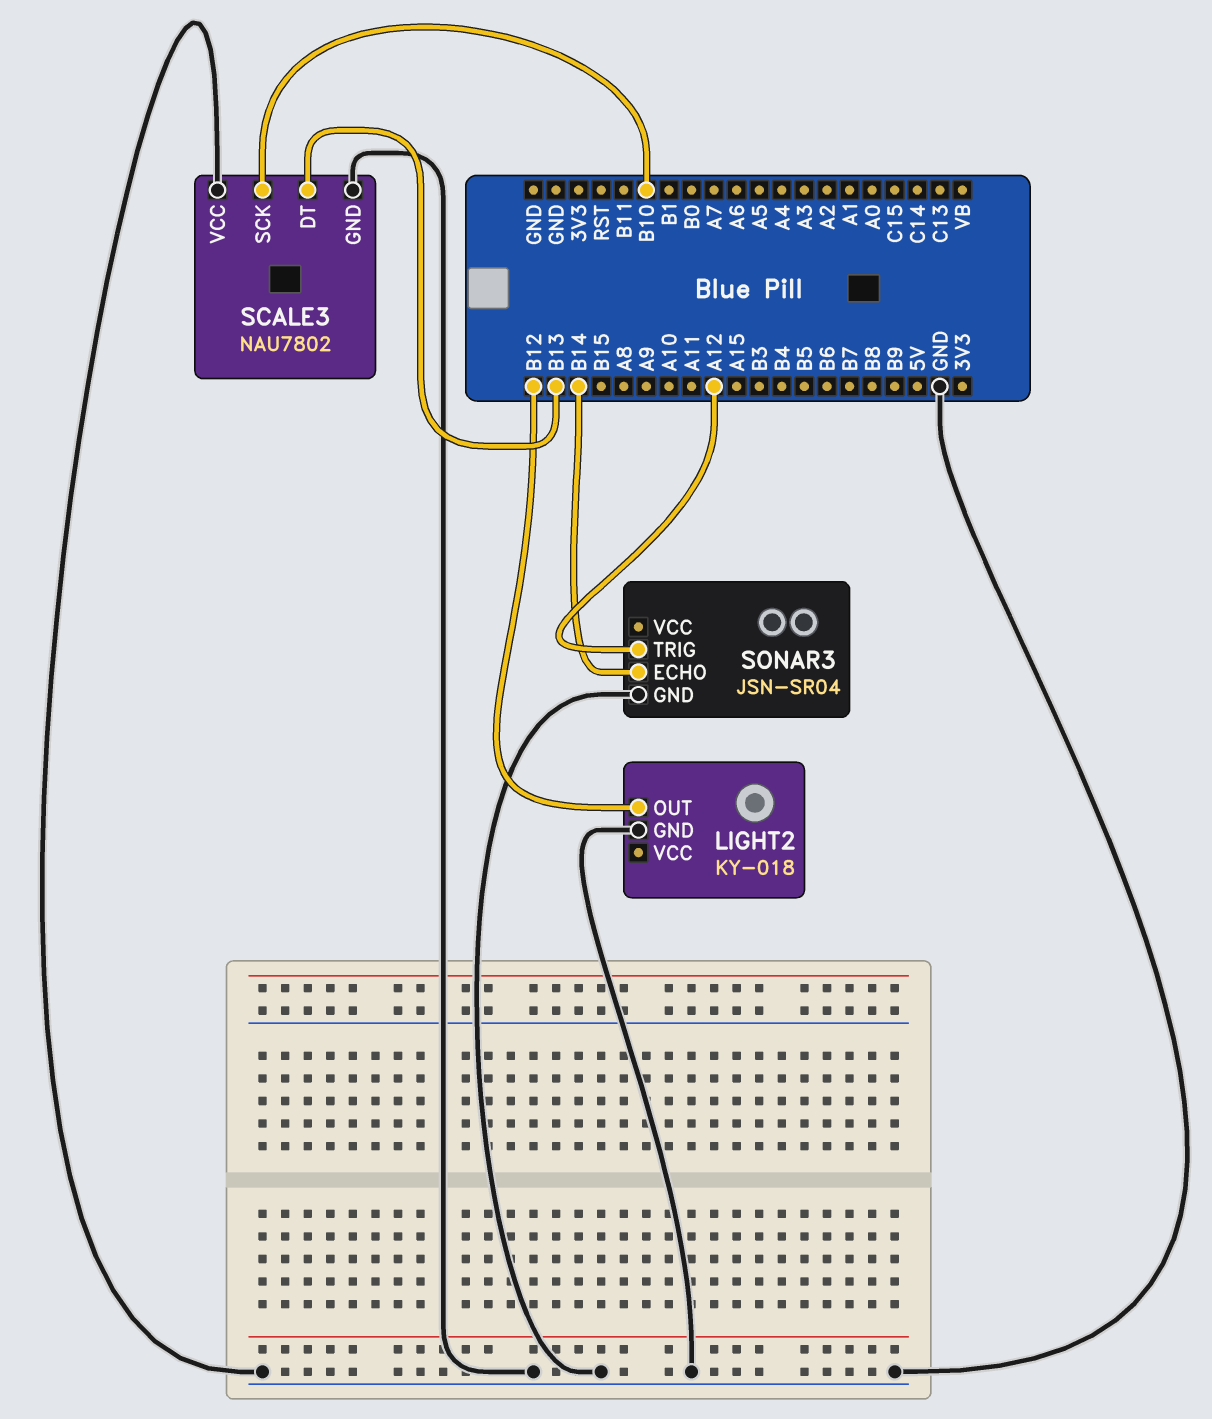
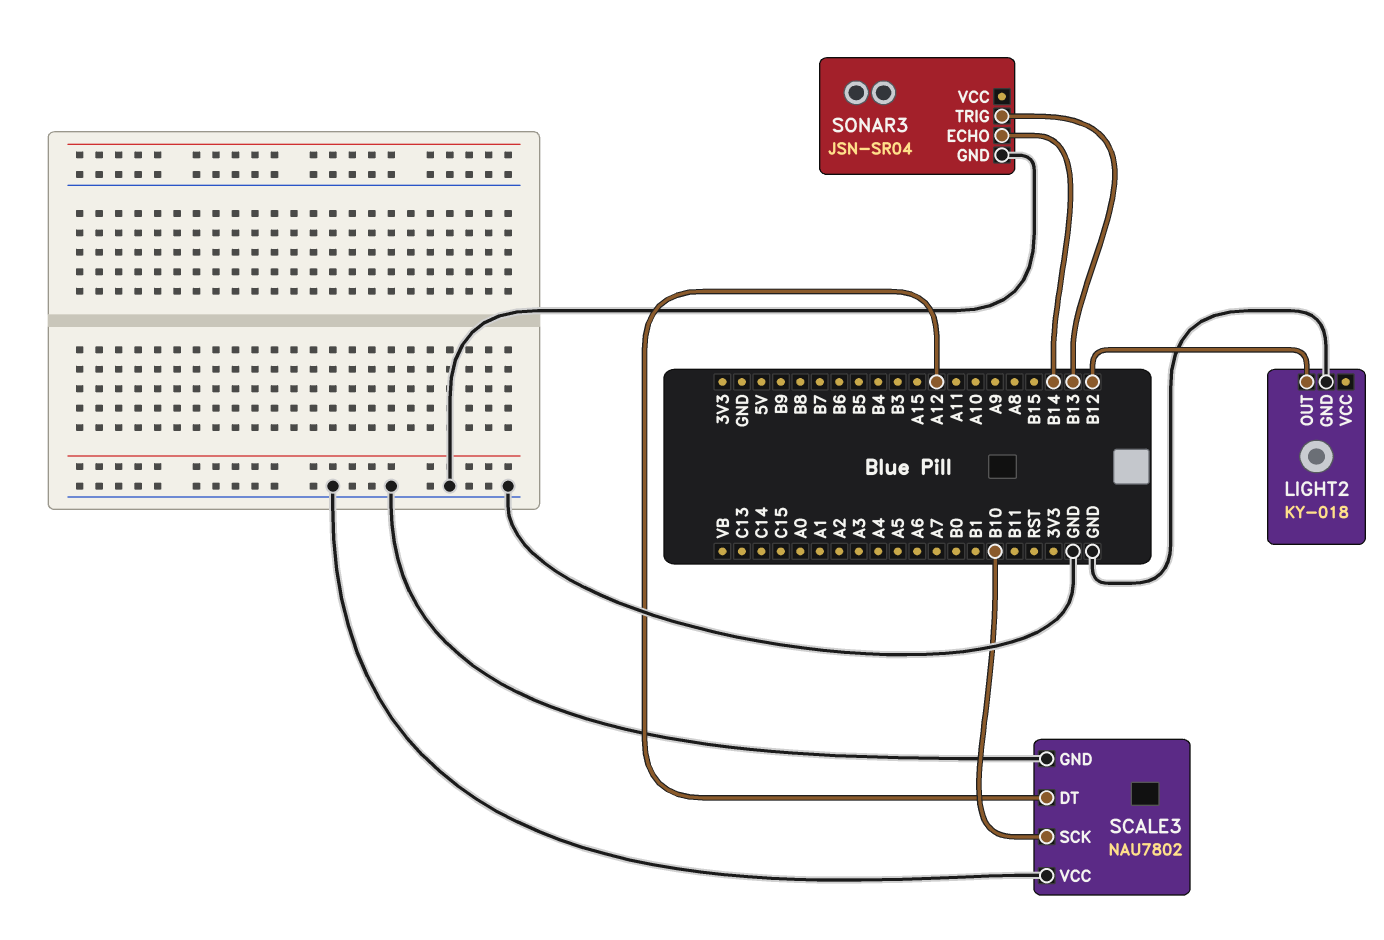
SCALE3 pin DT: B13 -> A12
SONAR3 pin TRIG: A12 -> B13

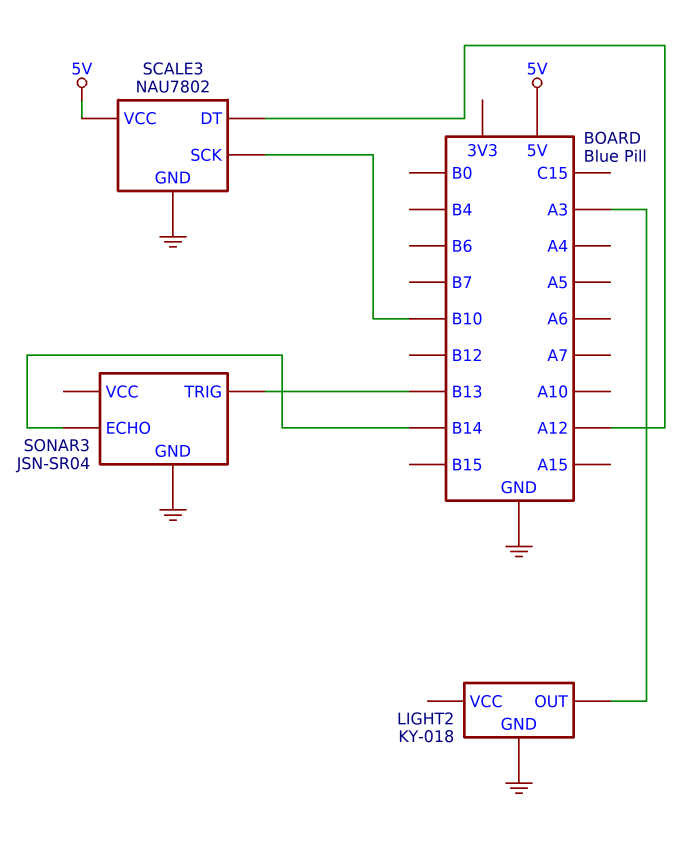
LIGHT2 pin OUT: B12 -> A3
SCALE3 pin VCC: GND -> 5V

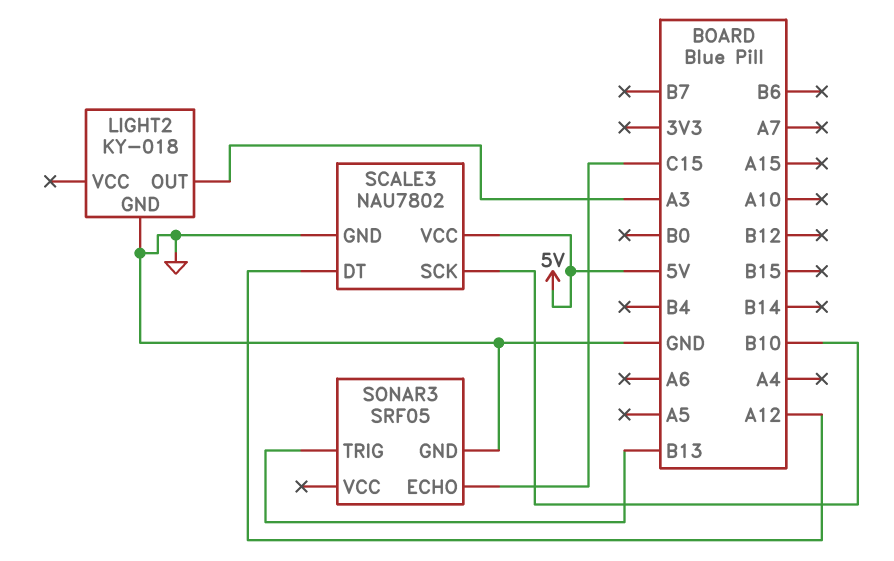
SONAR3: JSN-SR04 -> SRF05
SONAR3 pin ECHO: B14 -> C15

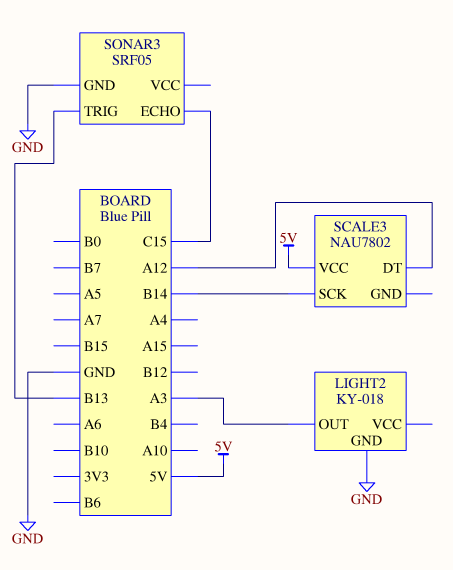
SCALE3 pin GND: GND -> none
SCALE3 pin SCK: B10 -> B14

